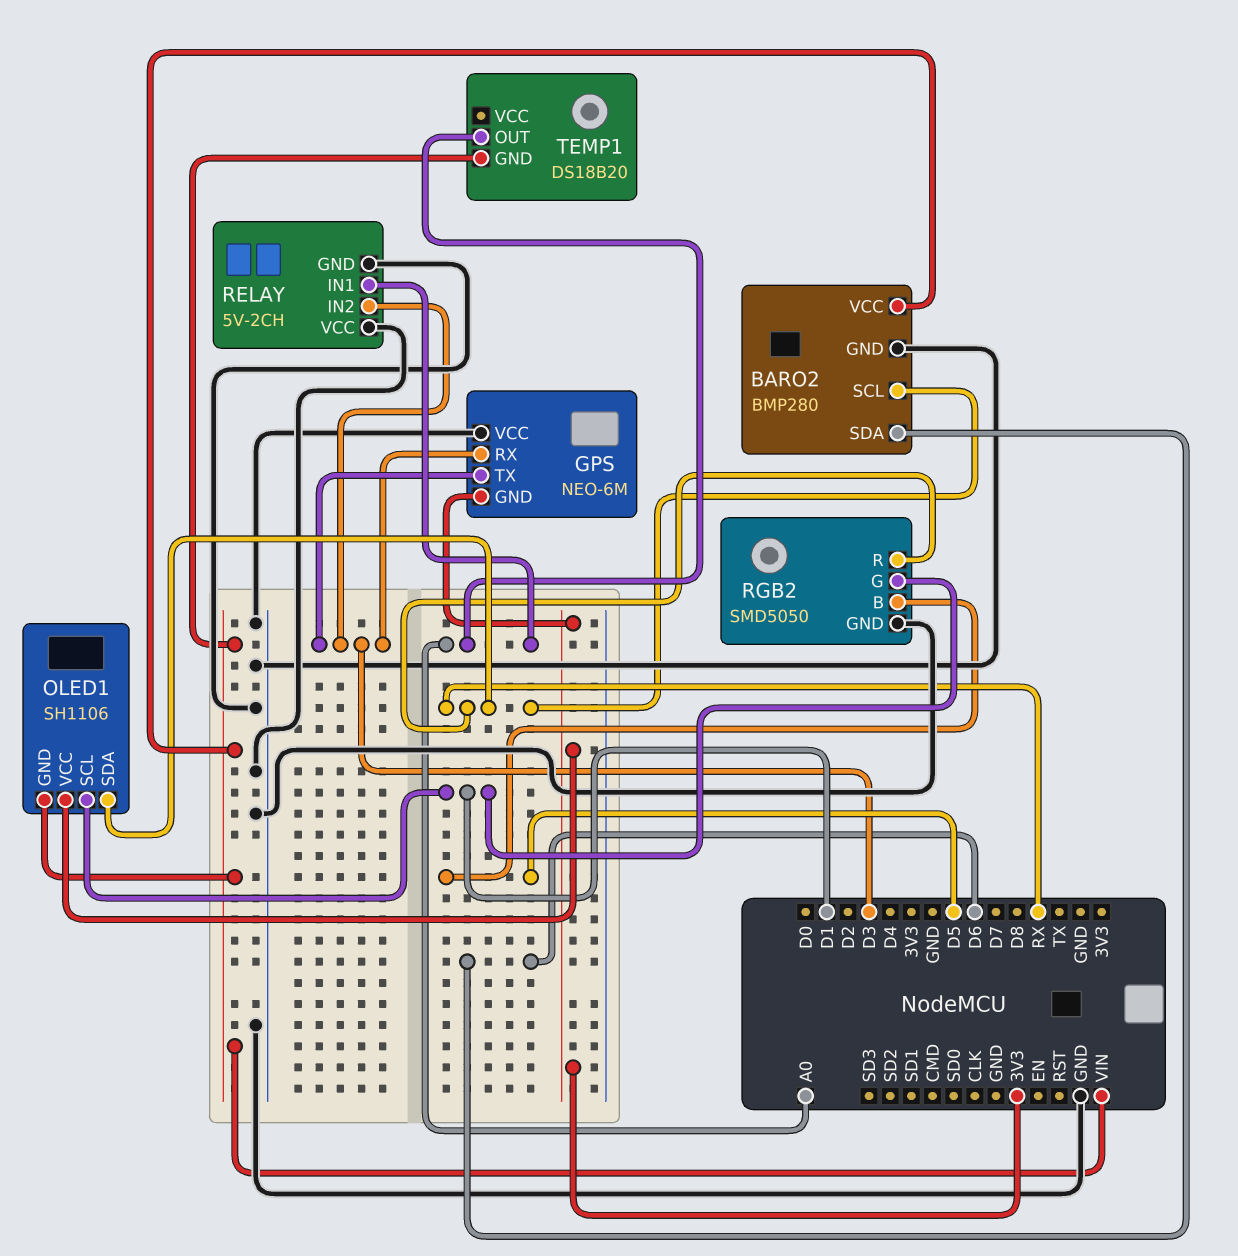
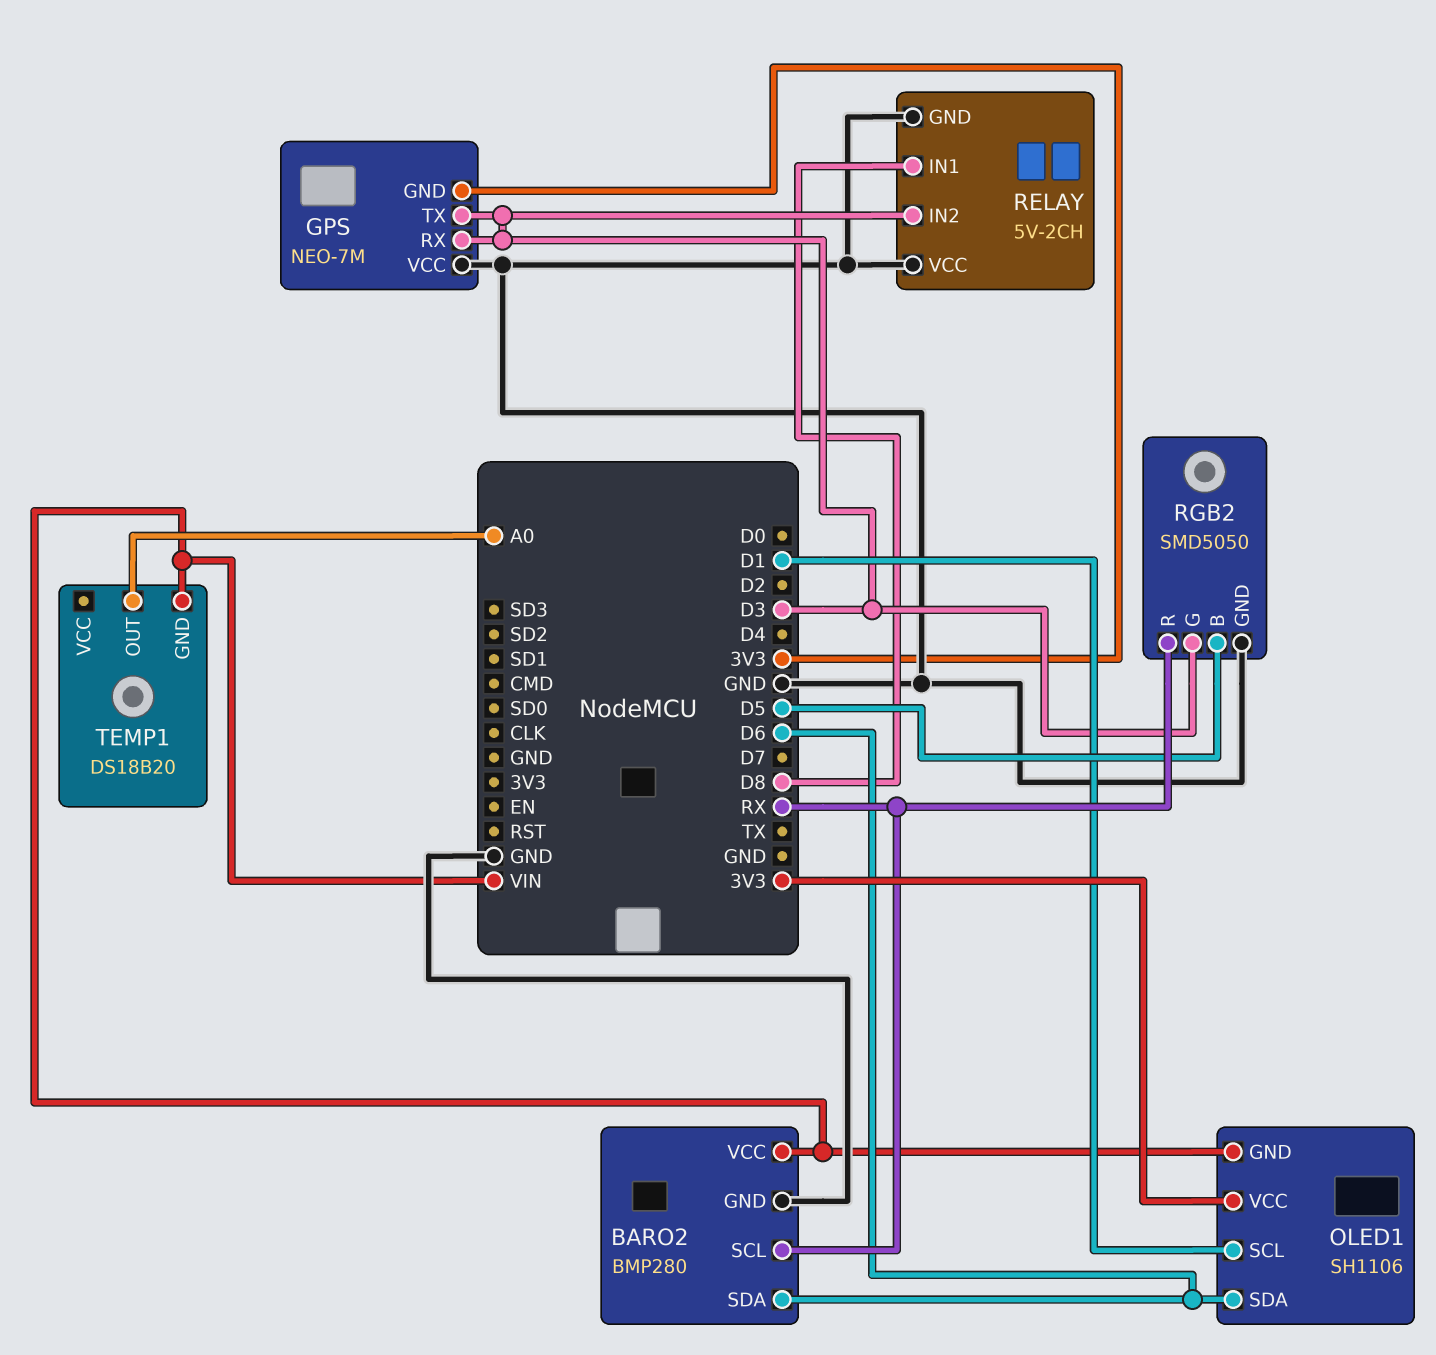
GPS: NEO-6M -> NEO-7M
OLED1 pin SDA: RX -> D6
RELAY pin IN1: A0 -> D8
RGB2 pin G: D1 -> D3

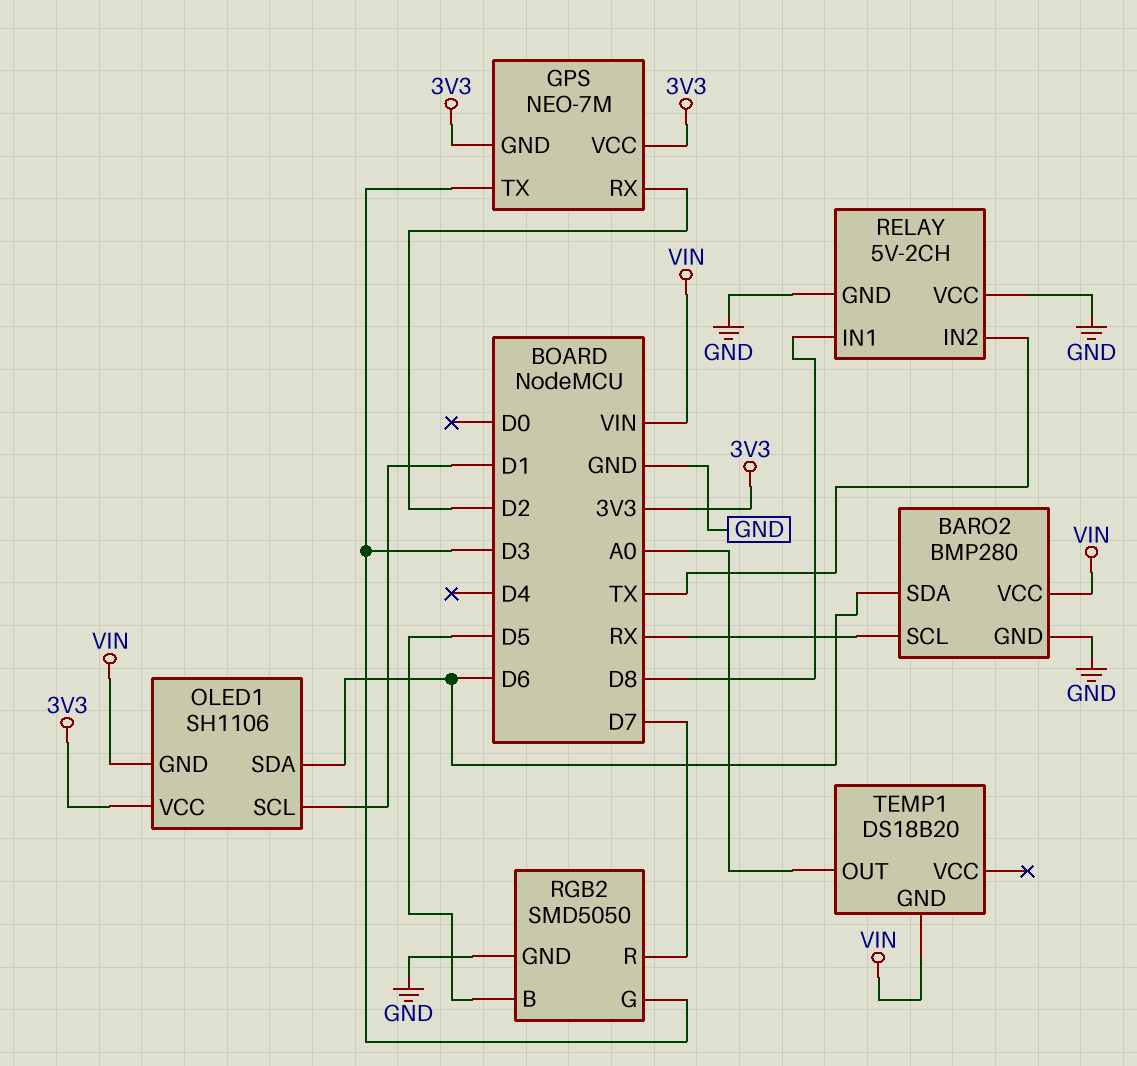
GPS pin RX: D3 -> D2
GPS pin VCC: GND -> 3V3
RELAY pin IN2: D3 -> TX
RGB2 pin R: RX -> D7

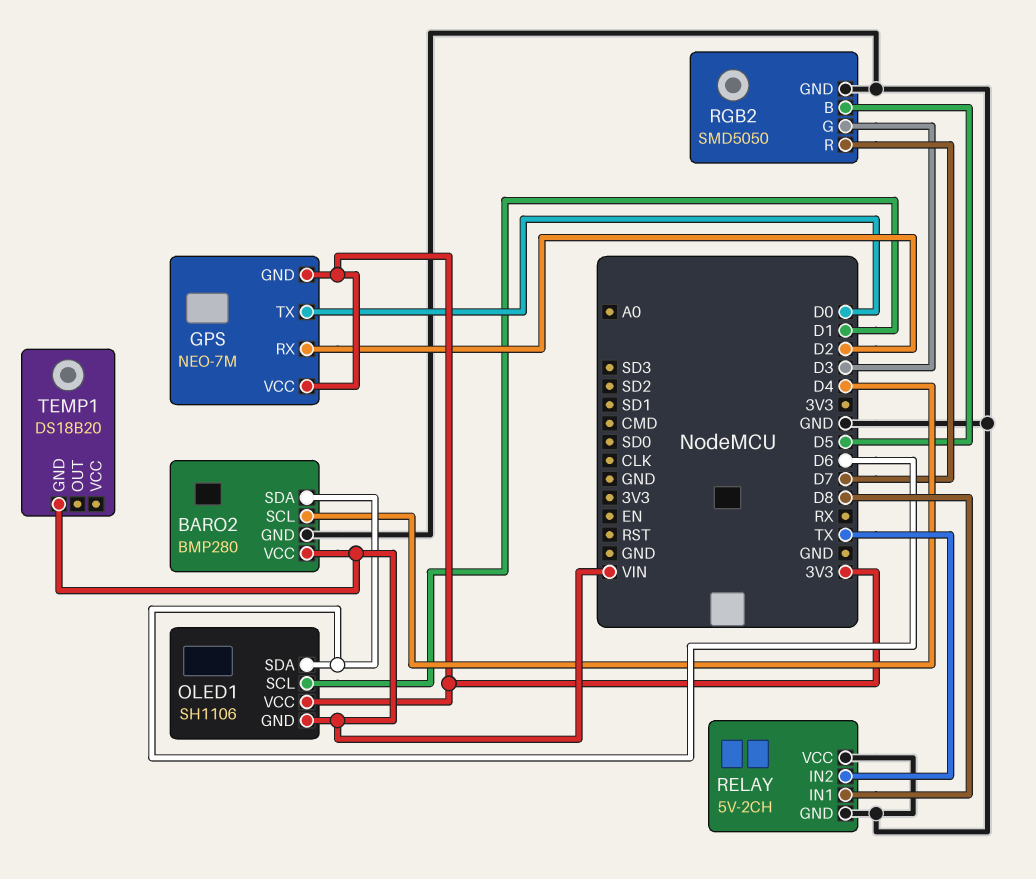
BARO2 pin SCL: RX -> D4
GPS pin TX: D3 -> D0
TEMP1 pin OUT: A0 -> none

